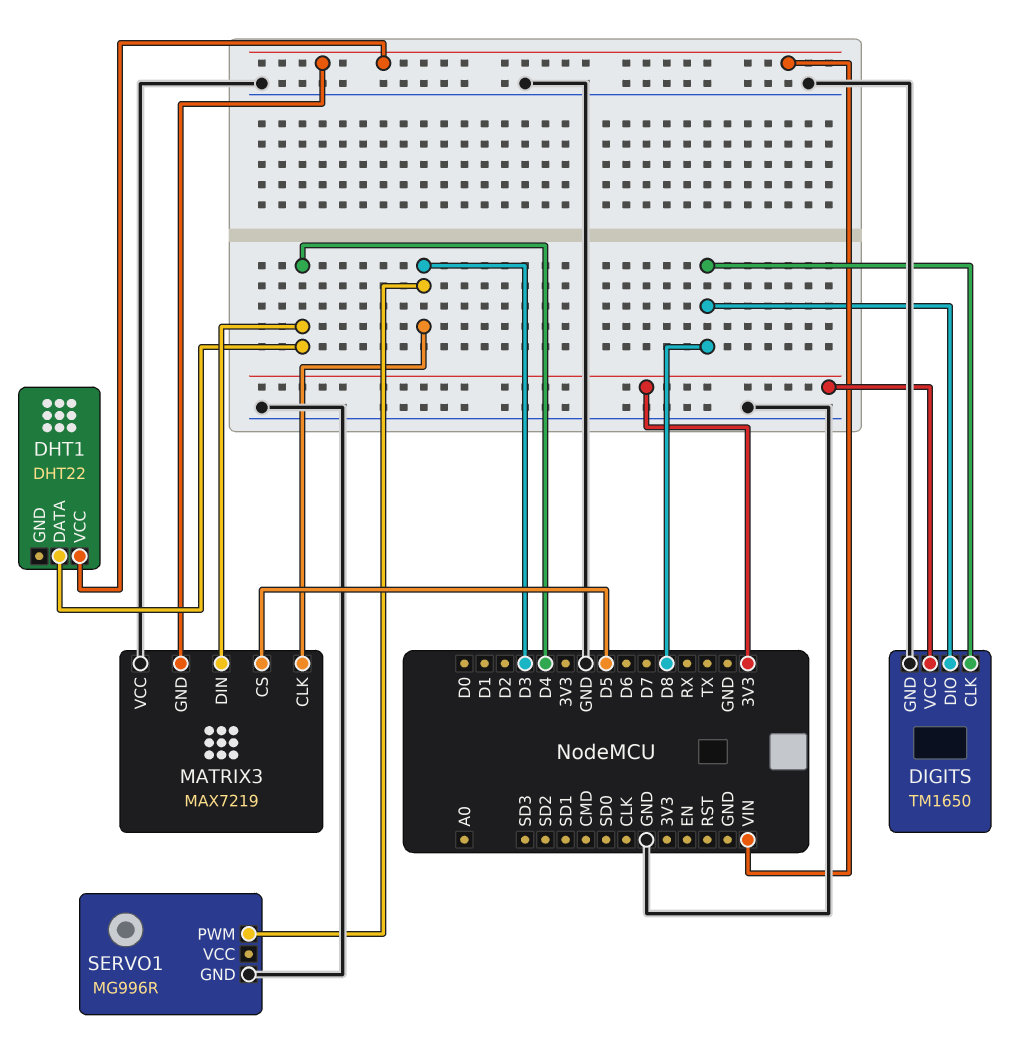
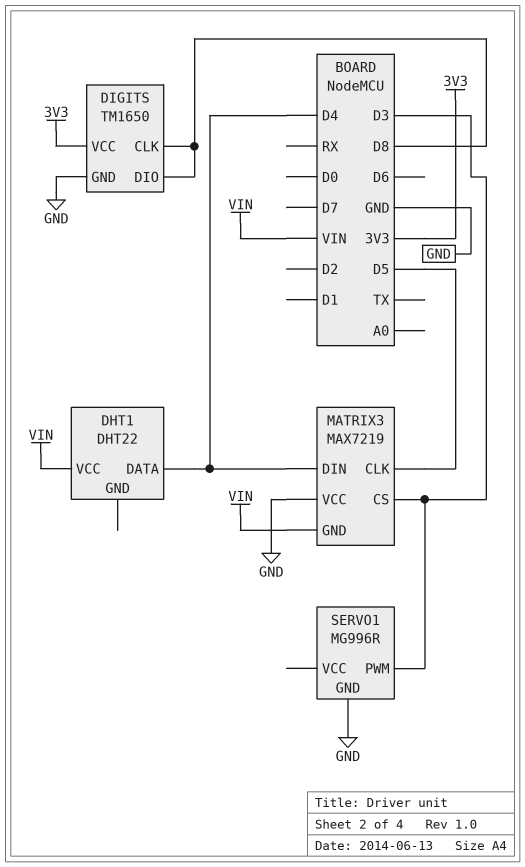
MATRIX3 pin CLK: D3 -> D5
MATRIX3 pin CS: D5 -> D3

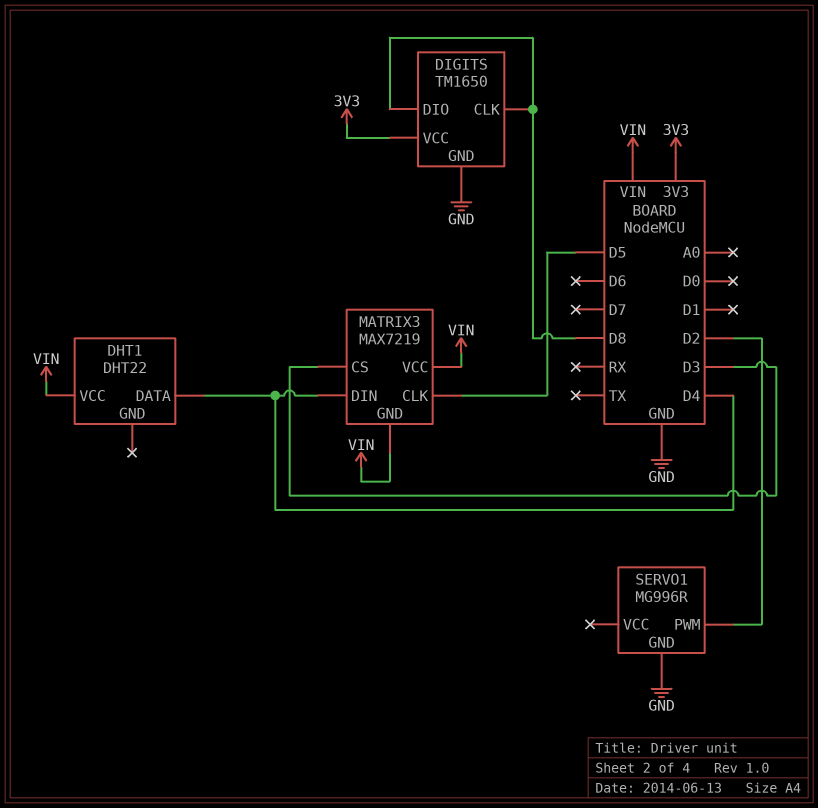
MATRIX3 pin VCC: GND -> VIN
SERVO1 pin PWM: D3 -> D2

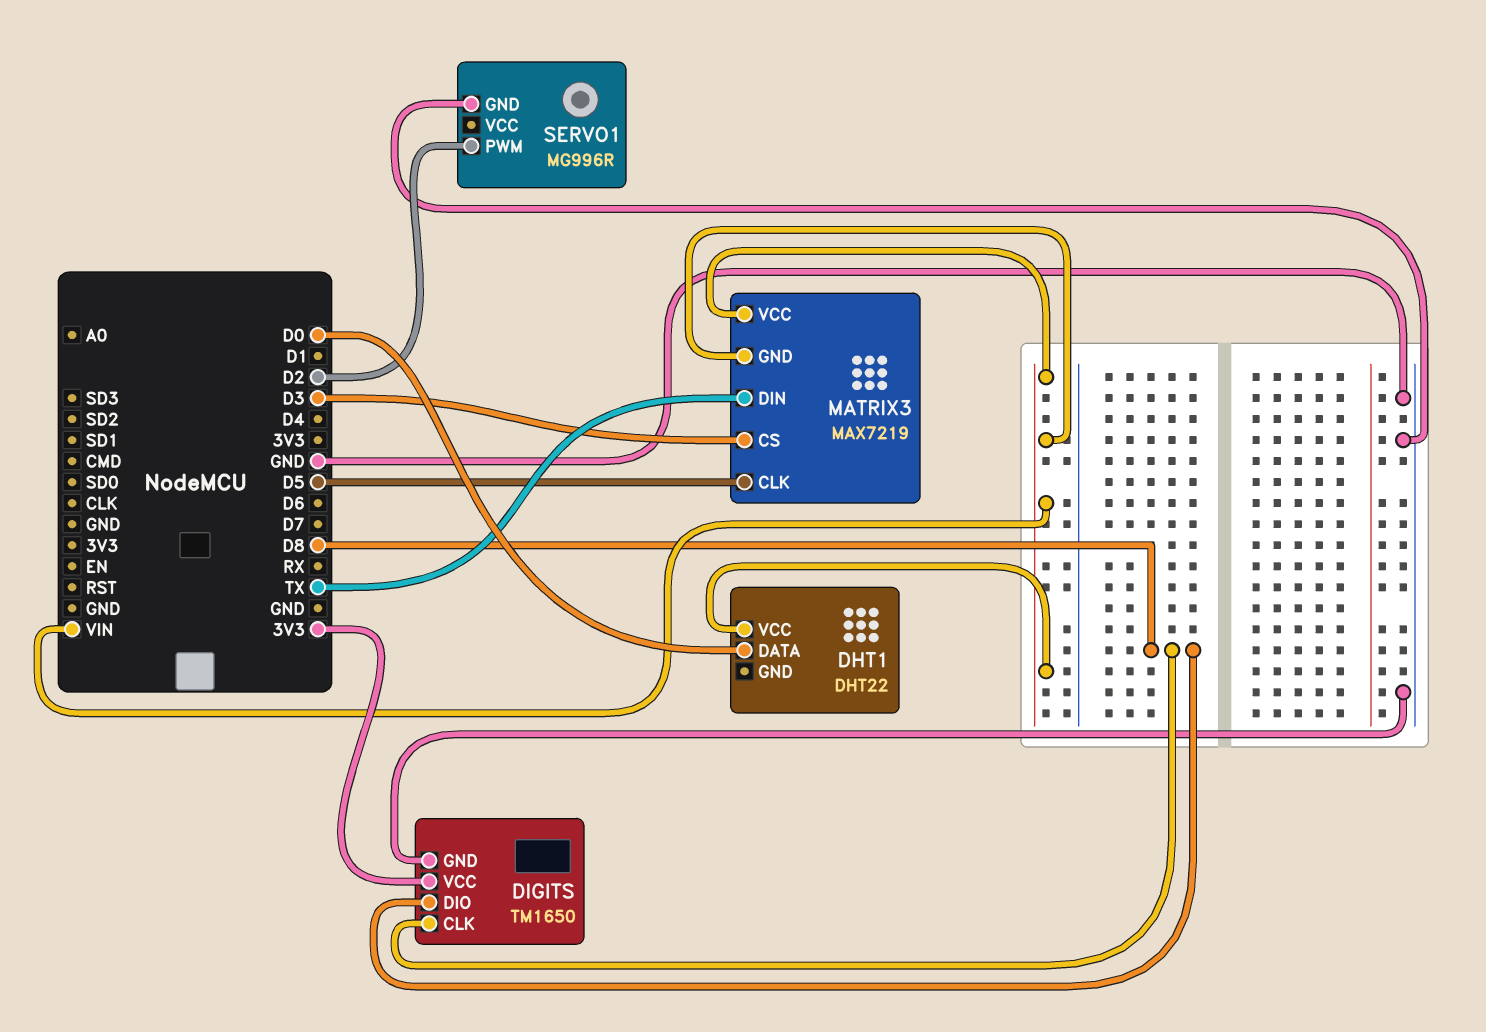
DHT1 pin DATA: D4 -> D0
MATRIX3 pin DIN: D4 -> TX

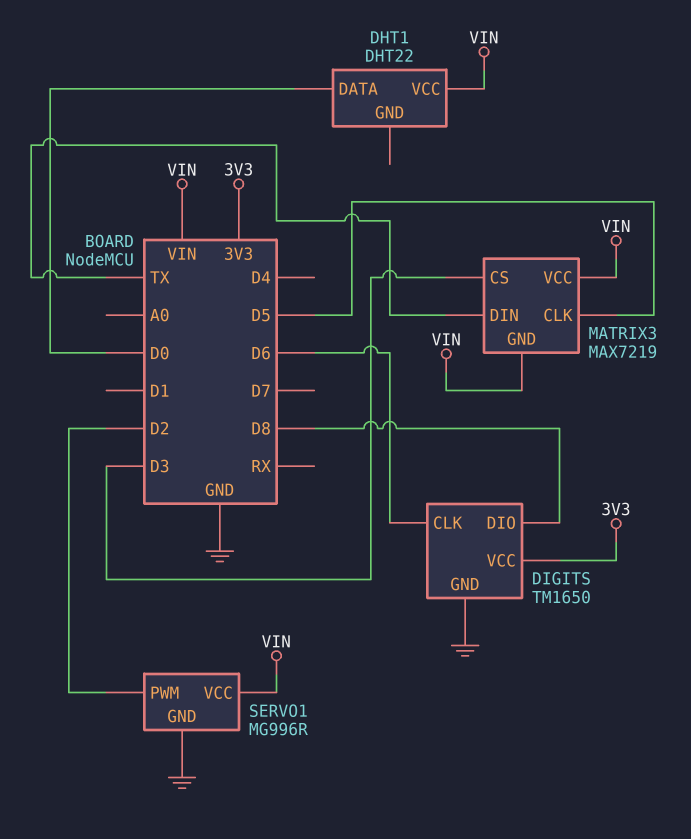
DIGITS pin CLK: D8 -> D6
SERVO1 pin VCC: none -> VIN

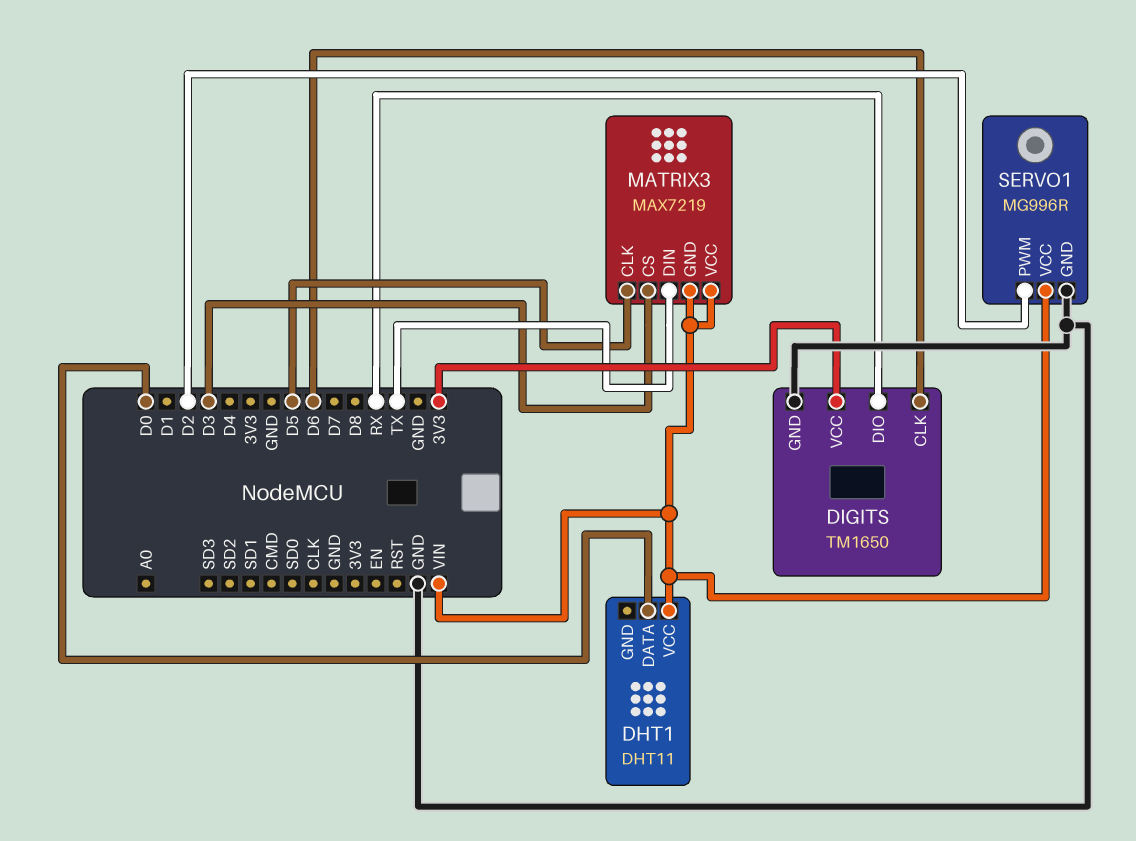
DHT1: DHT22 -> DHT11
DIGITS pin DIO: D8 -> RX

